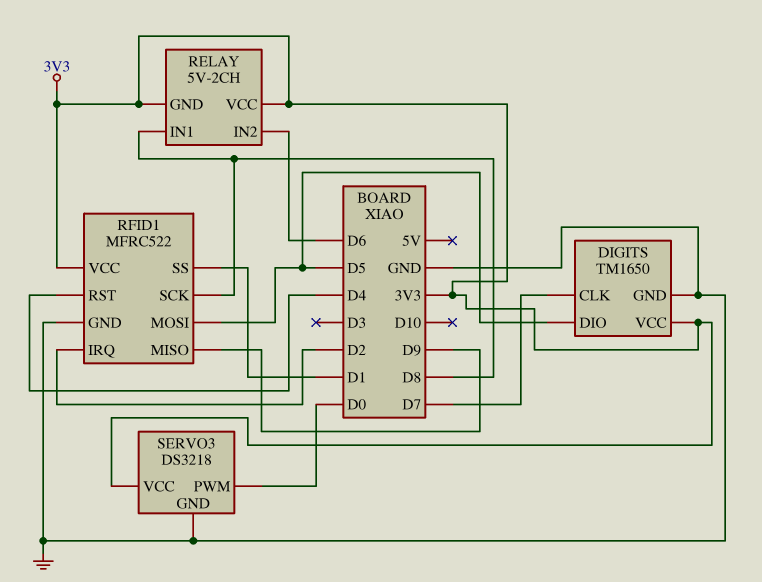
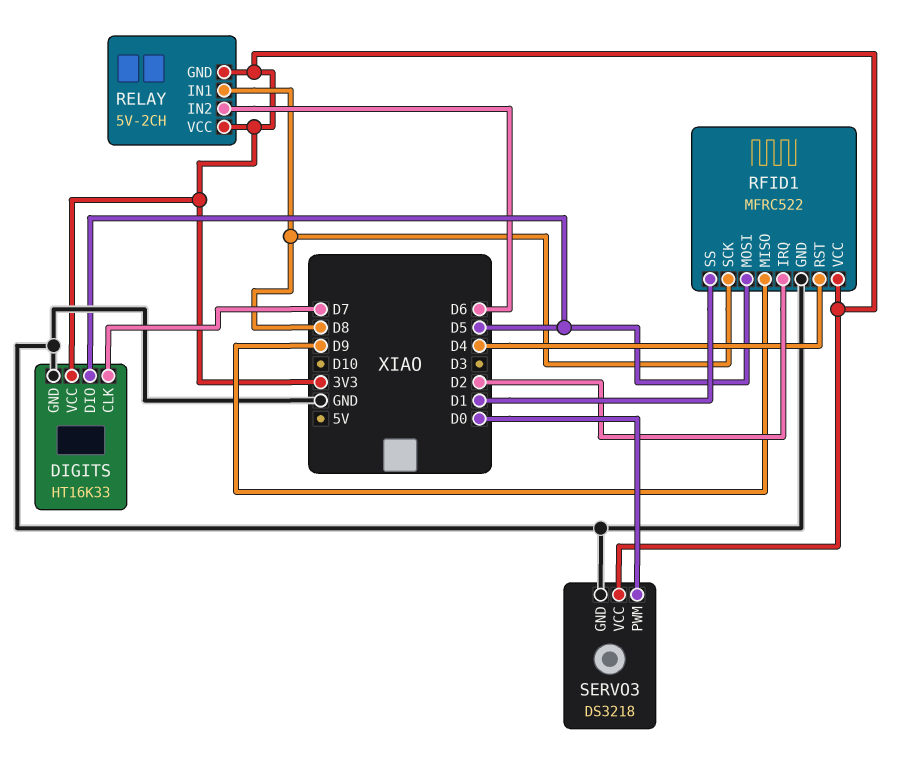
DIGITS: TM1650 -> HT16K33

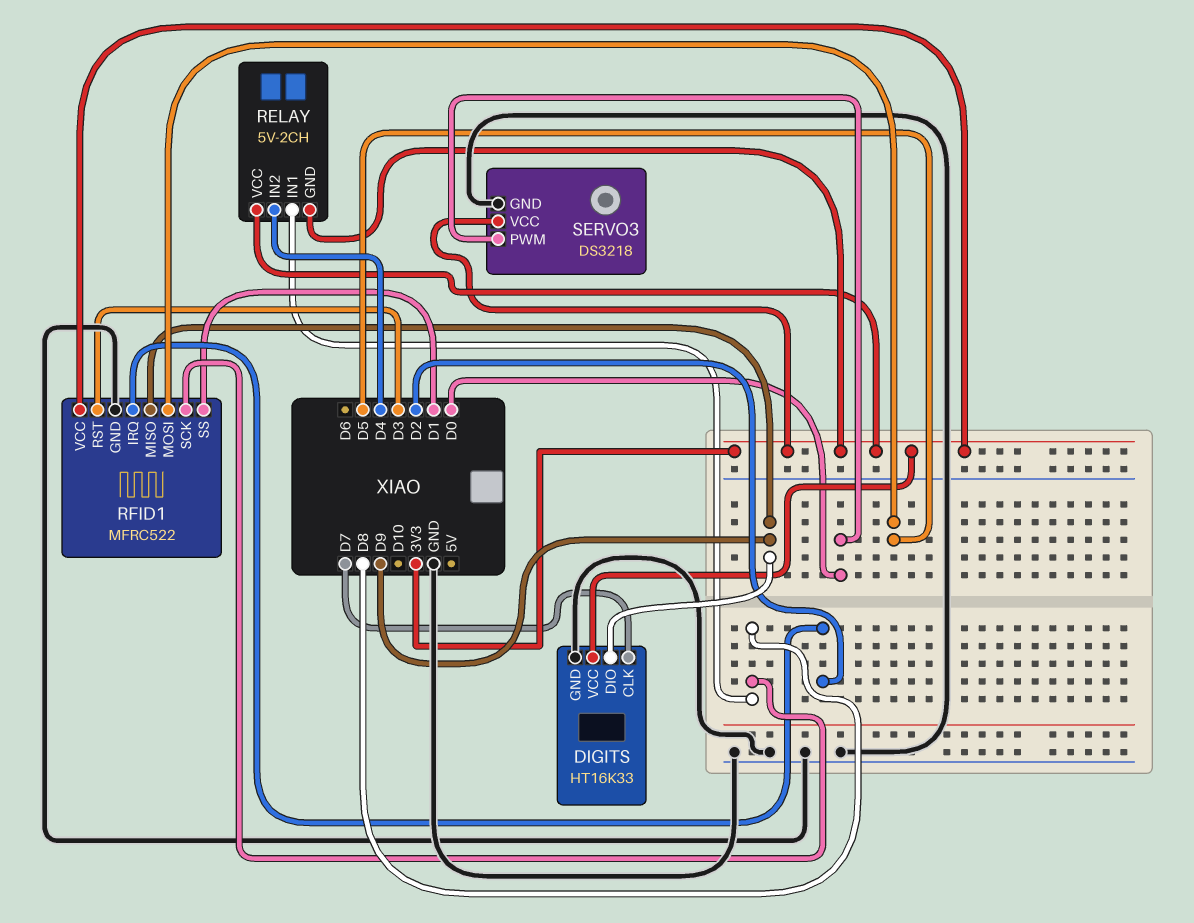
DIGITS pin DIO: D5 -> D9
RELAY pin IN2: D6 -> D4
RFID1 pin RST: D4 -> D3

